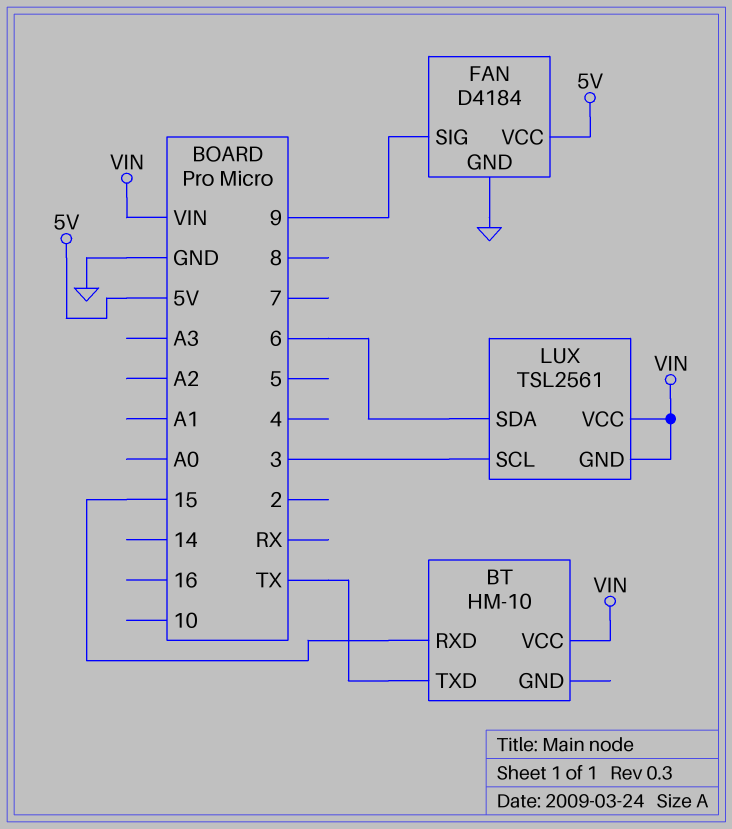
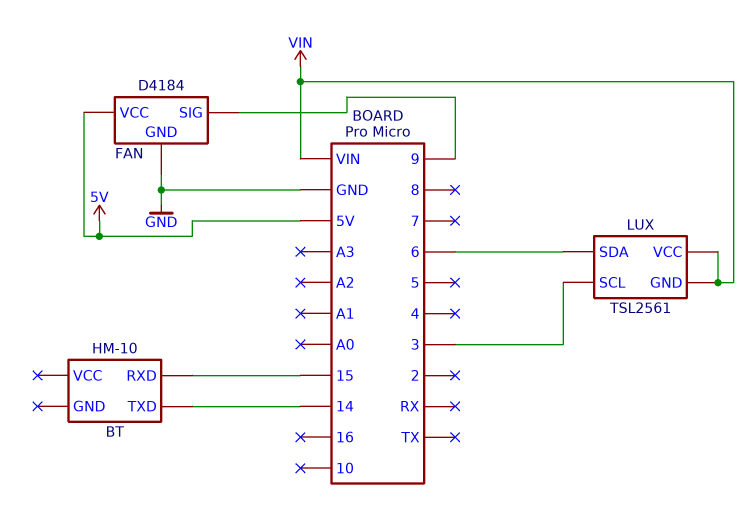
BT pin TXD: TX -> 14
BT pin VCC: VIN -> none

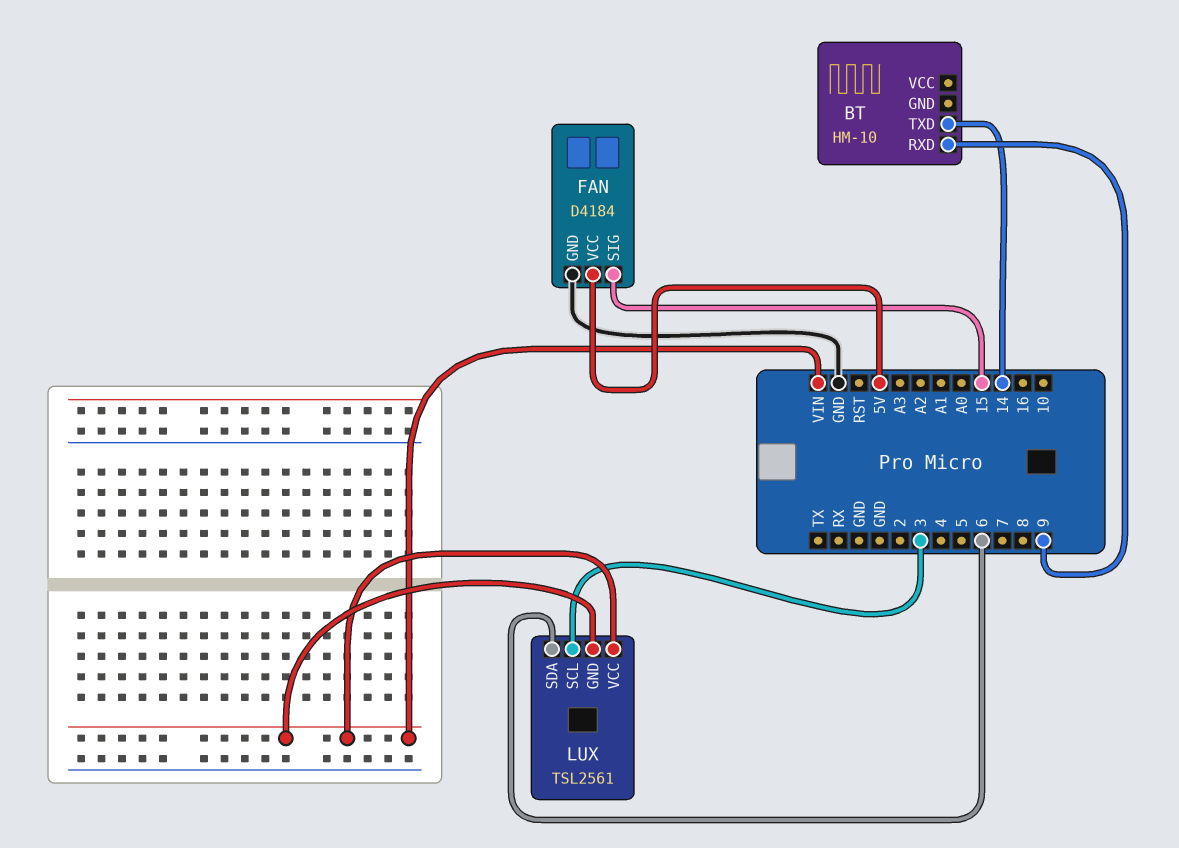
BT pin RXD: 15 -> 9
FAN pin SIG: 9 -> 15

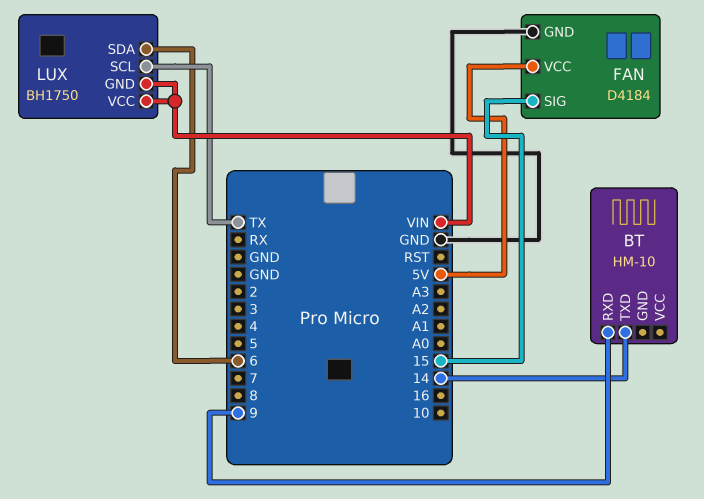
LUX: TSL2561 -> BH1750
LUX pin SCL: 3 -> TX

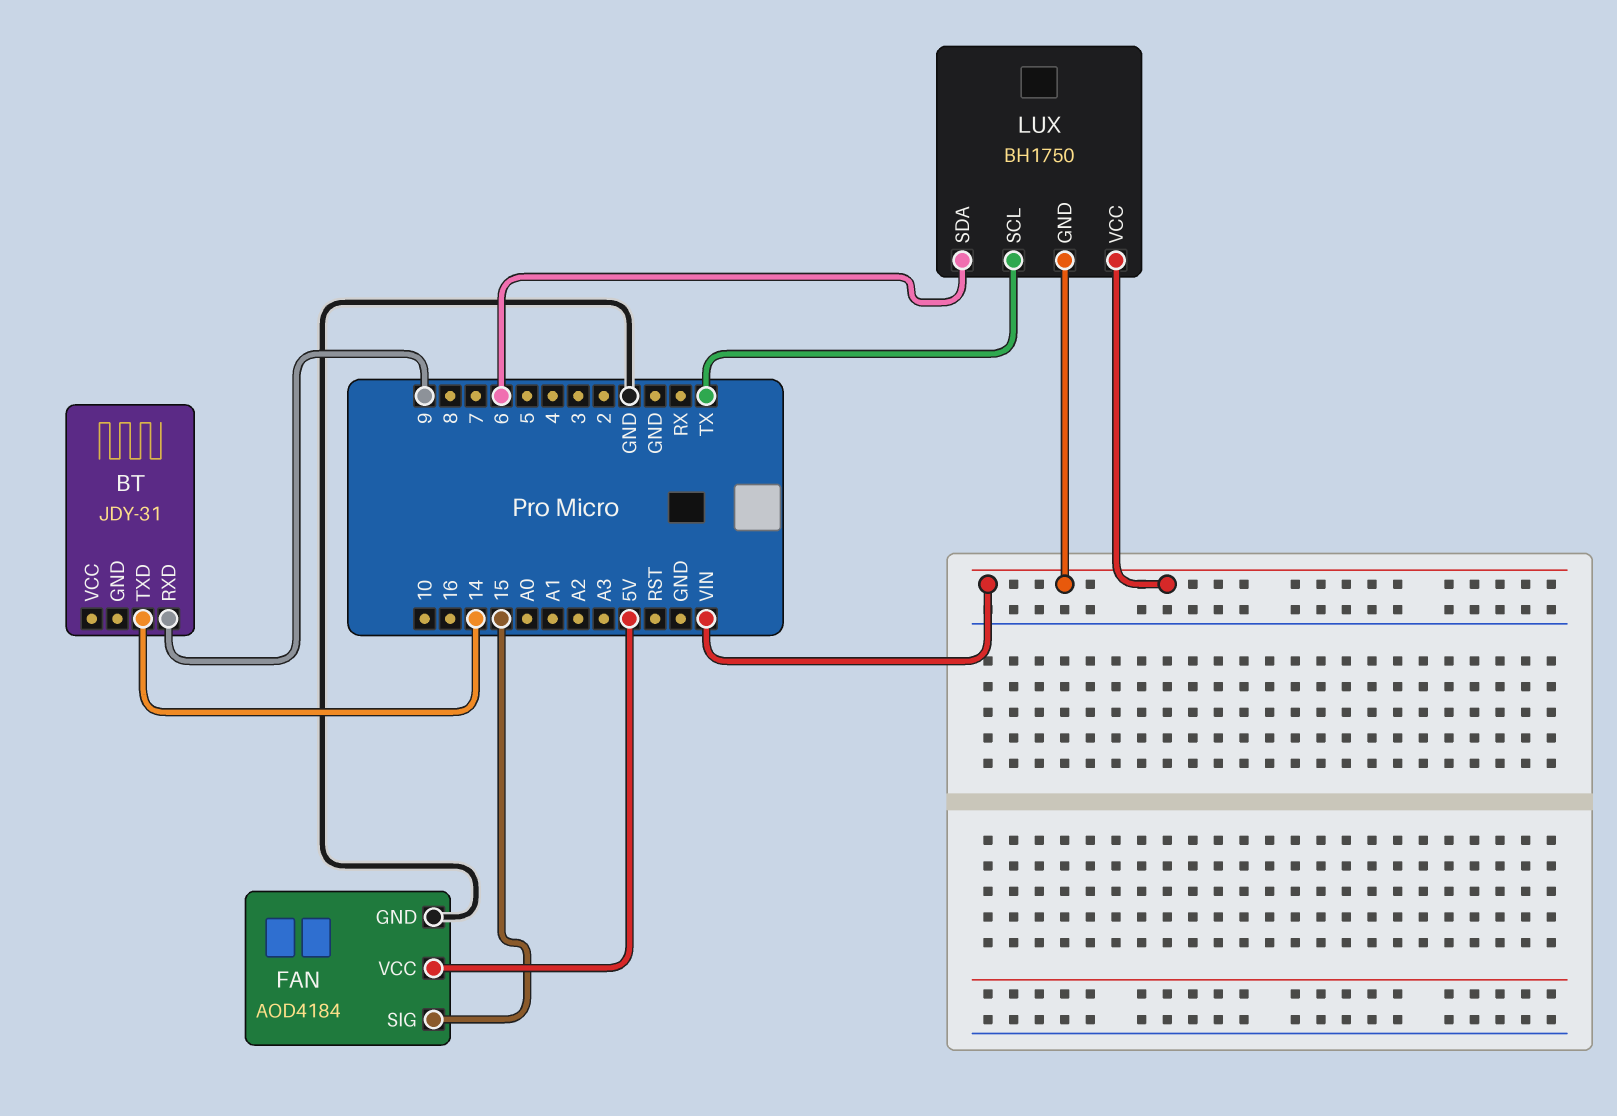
BT: HM-10 -> JDY-31
FAN: D4184 -> AOD4184

